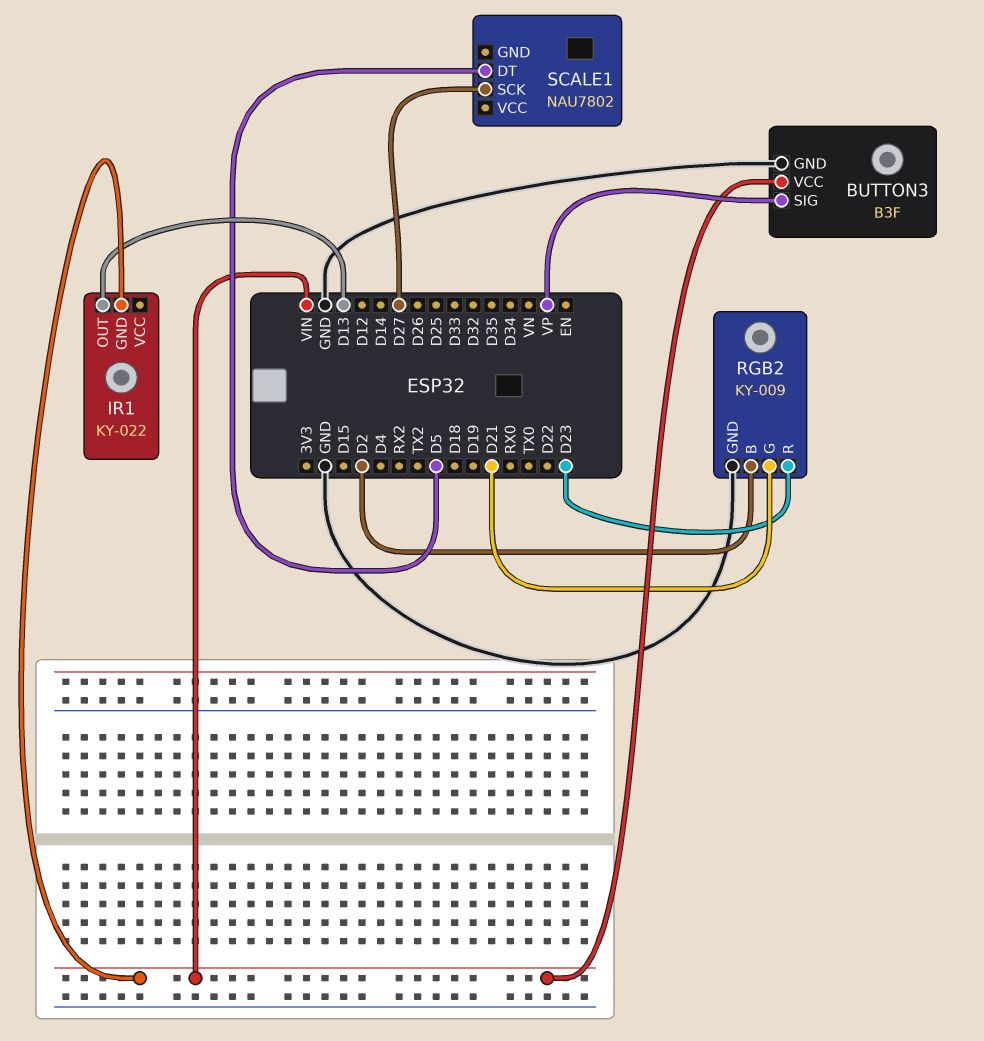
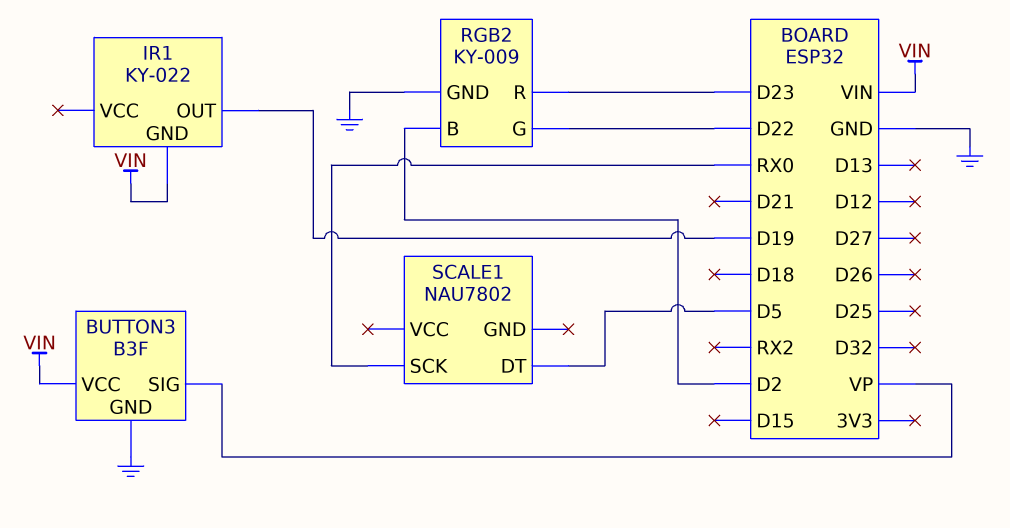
IR1 pin OUT: D13 -> D19
RGB2 pin G: D21 -> D22
SCALE1 pin SCK: D27 -> RX0

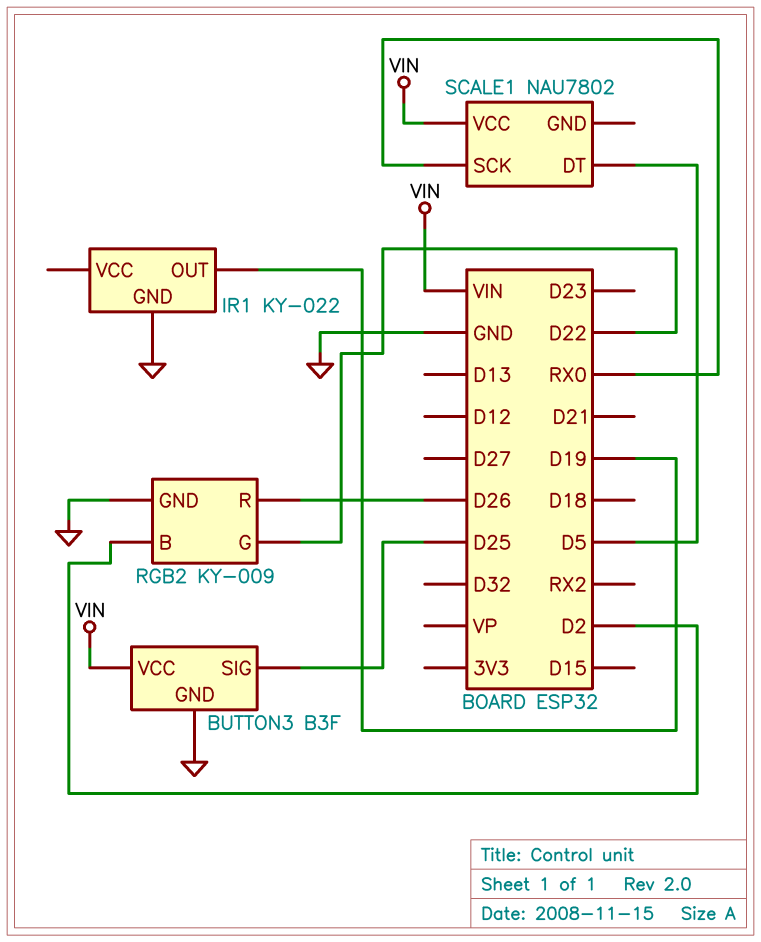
BUTTON3 pin SIG: VP -> D25
IR1 pin GND: VIN -> GND
RGB2 pin R: D23 -> D26
SCALE1 pin VCC: none -> VIN

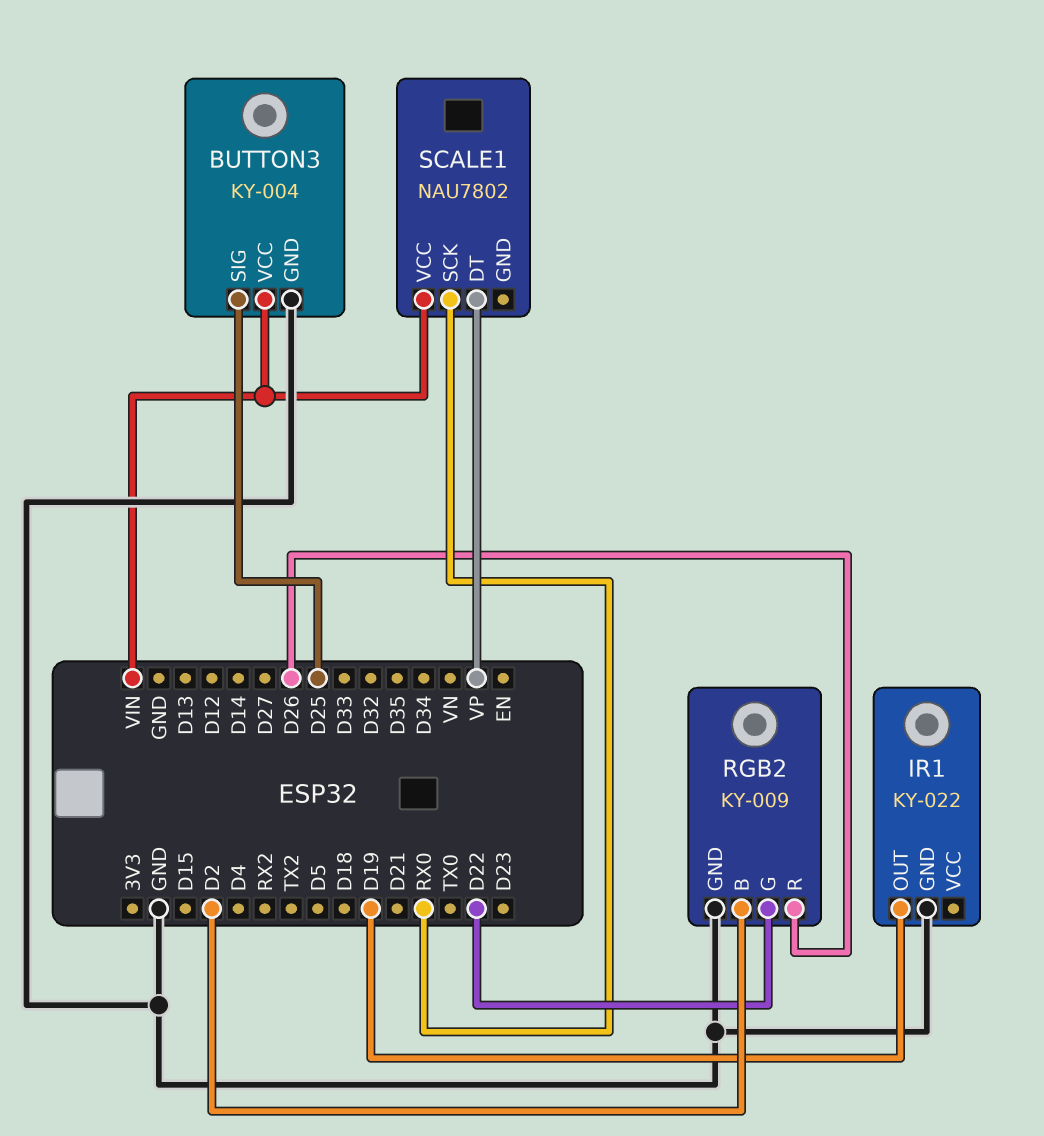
BUTTON3: B3F -> KY-004
SCALE1 pin DT: D5 -> VP

